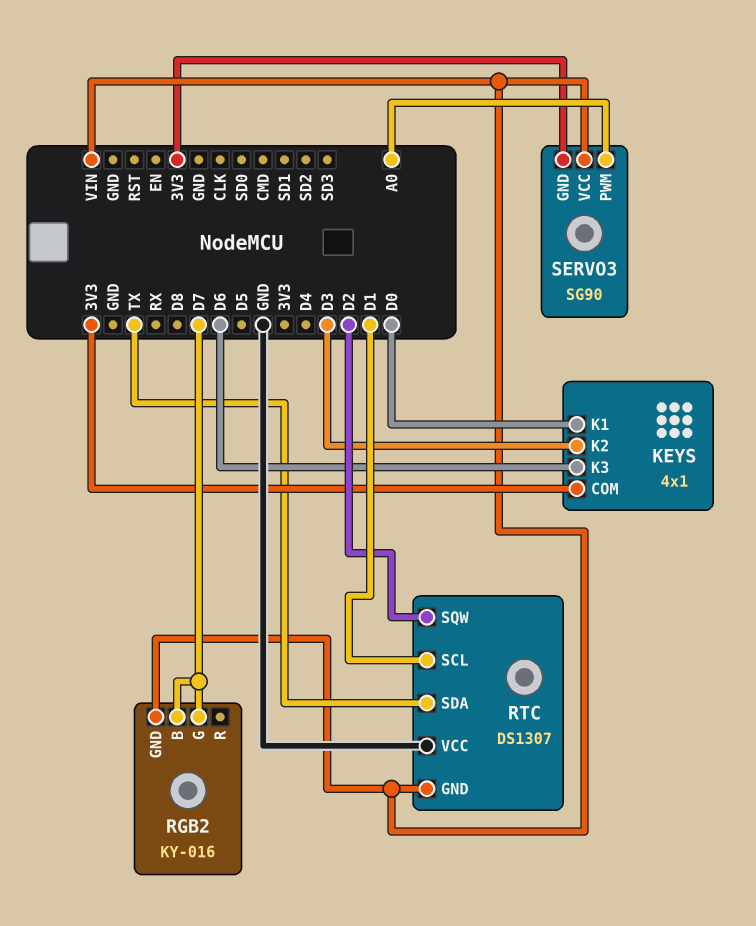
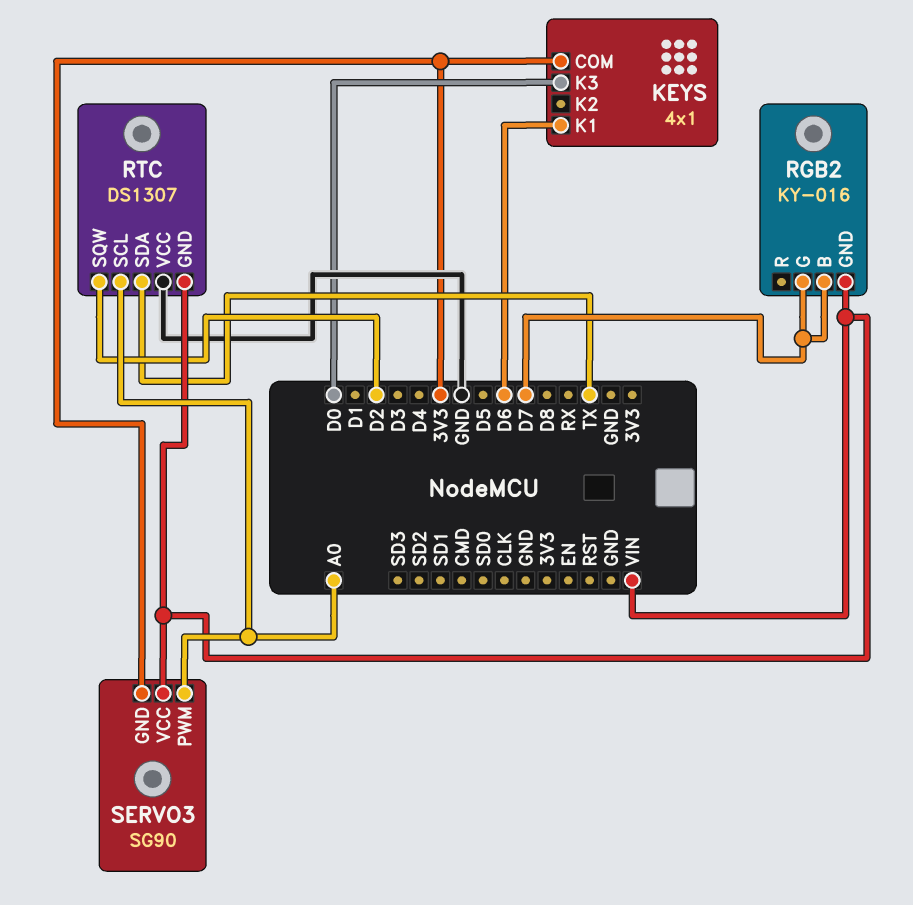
KEYS pin K1: D0 -> D6
KEYS pin K2: D3 -> none
KEYS pin K3: D6 -> D0
RTC pin SCL: D1 -> A0

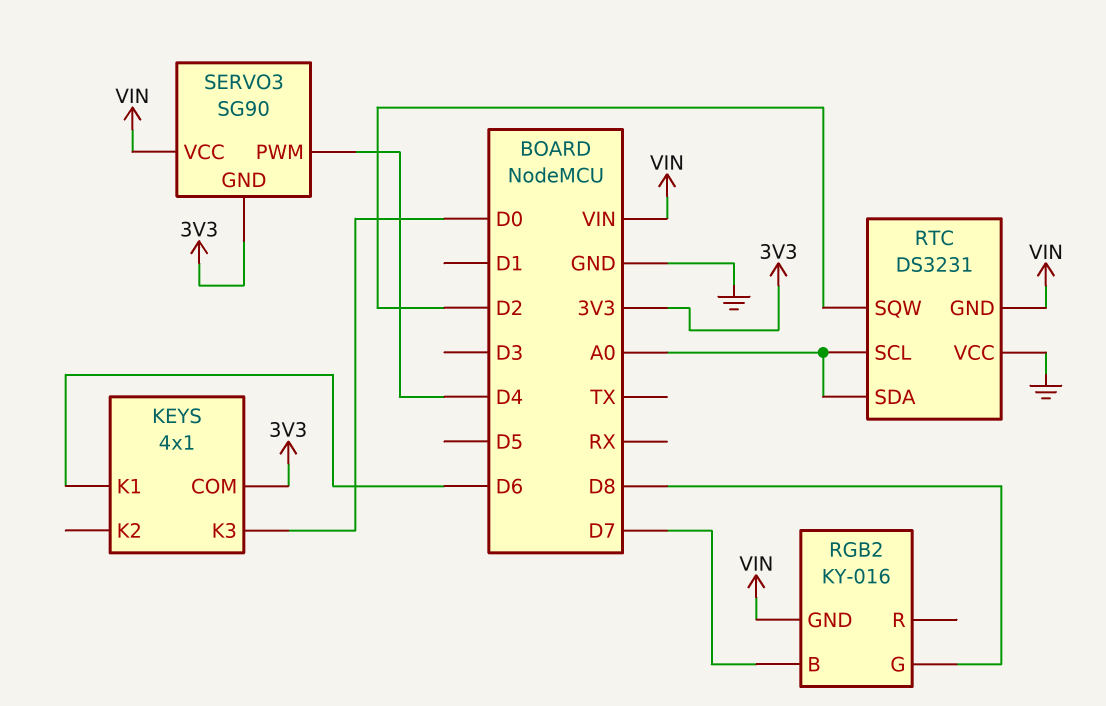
RGB2 pin G: D7 -> D8
RTC: DS1307 -> DS3231
RTC pin SDA: TX -> A0
SERVO3 pin PWM: A0 -> D4

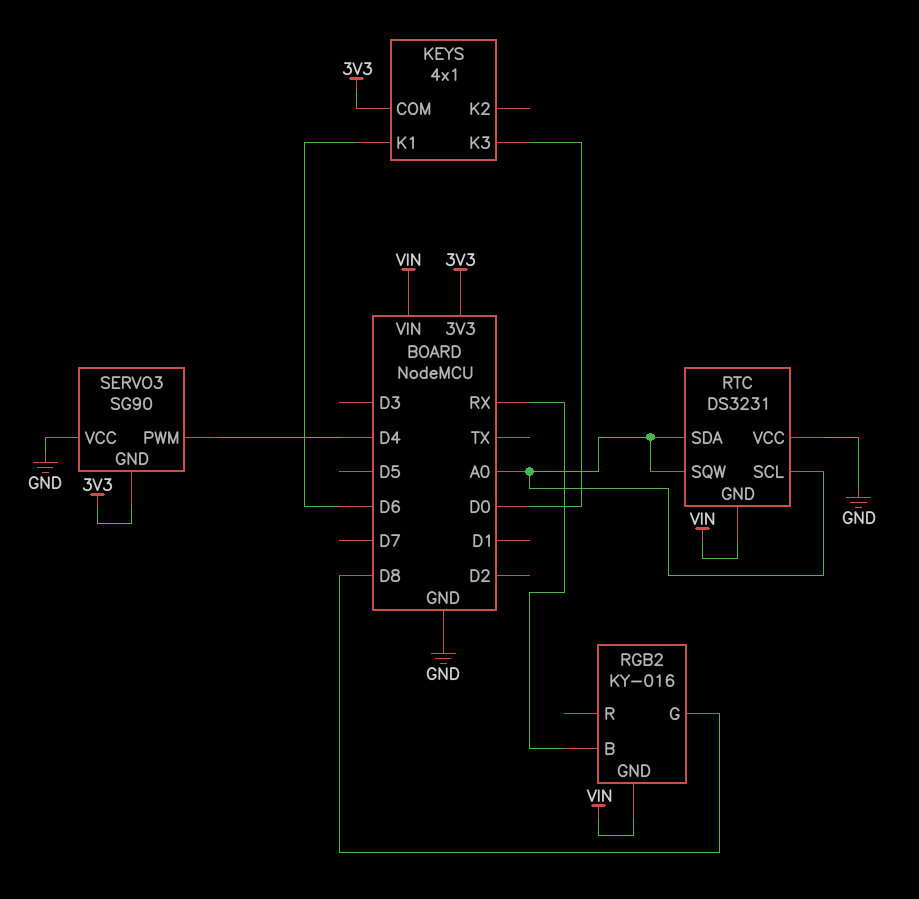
RGB2 pin B: D7 -> RX
RTC pin SQW: D2 -> A0
SERVO3 pin VCC: VIN -> GND

